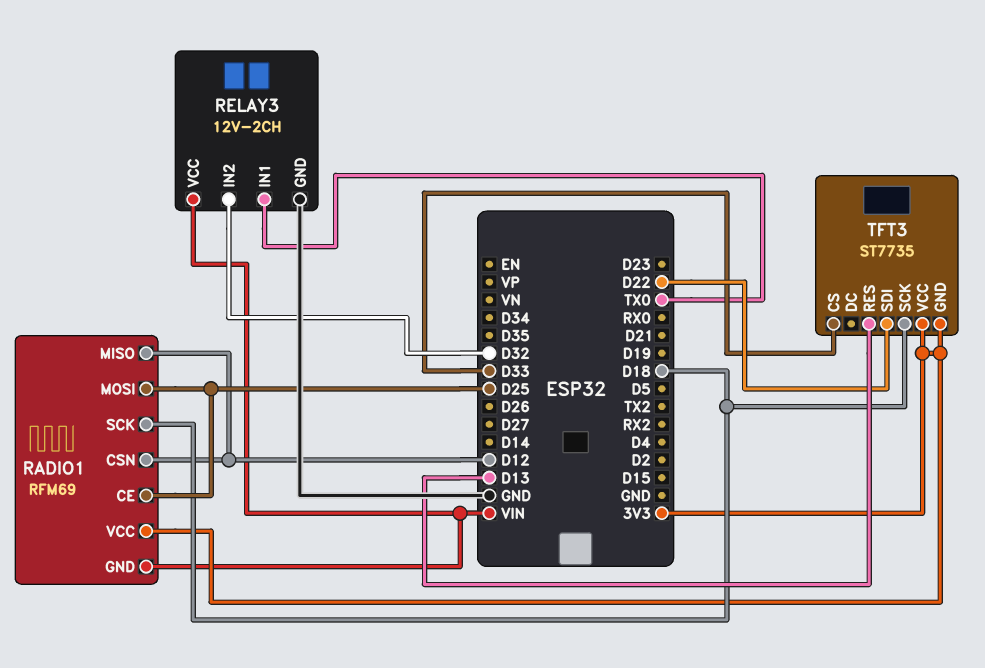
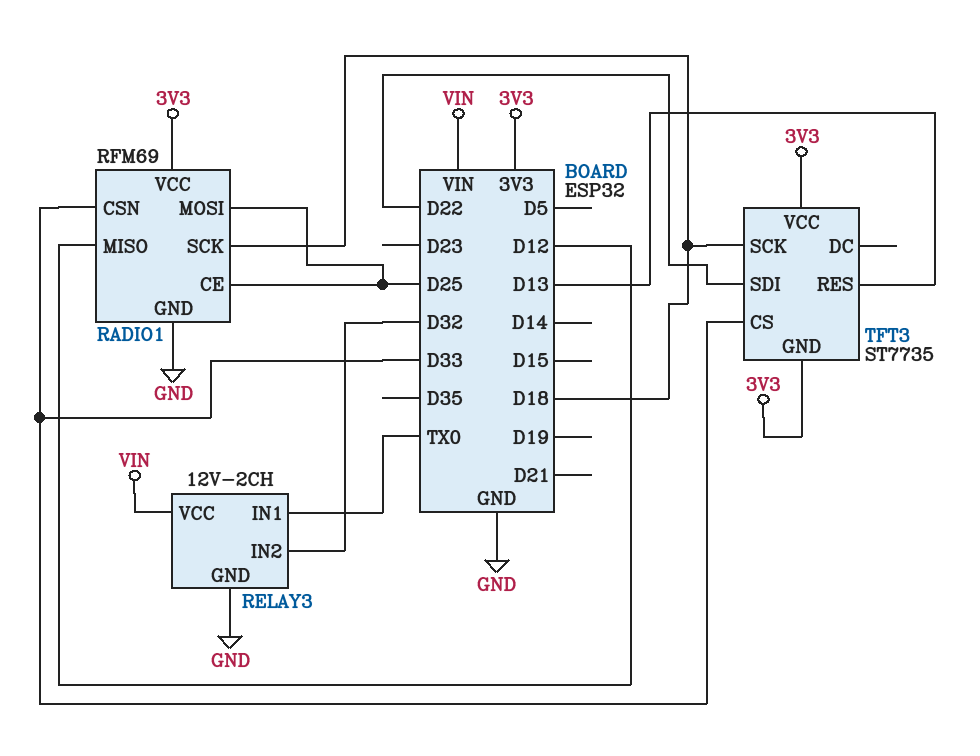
RADIO1 pin CSN: D12 -> D33
RADIO1 pin GND: VIN -> GND

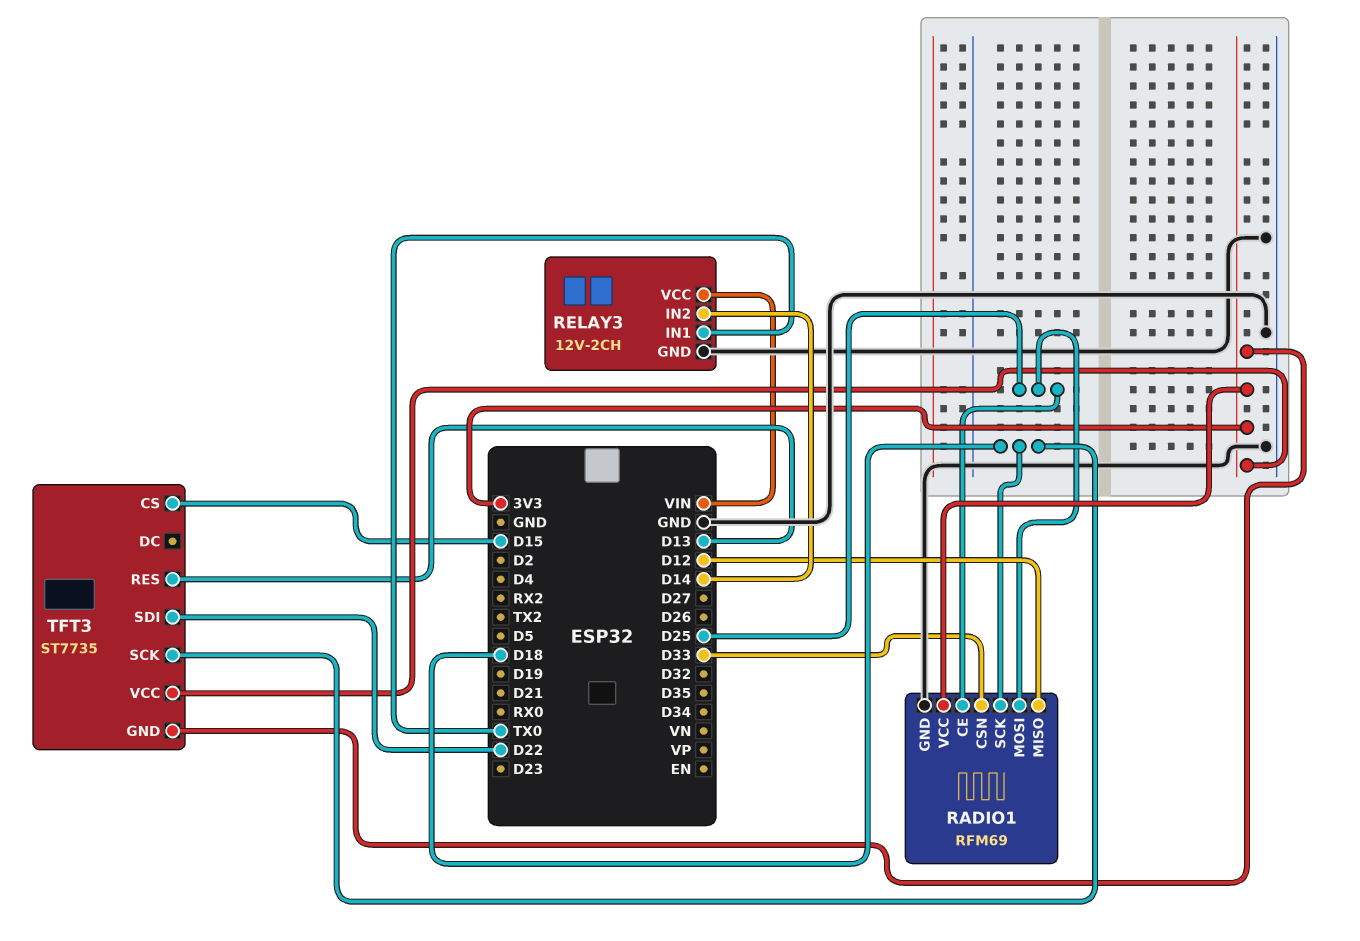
RELAY3 pin IN2: D32 -> D14
TFT3 pin CS: D33 -> D15

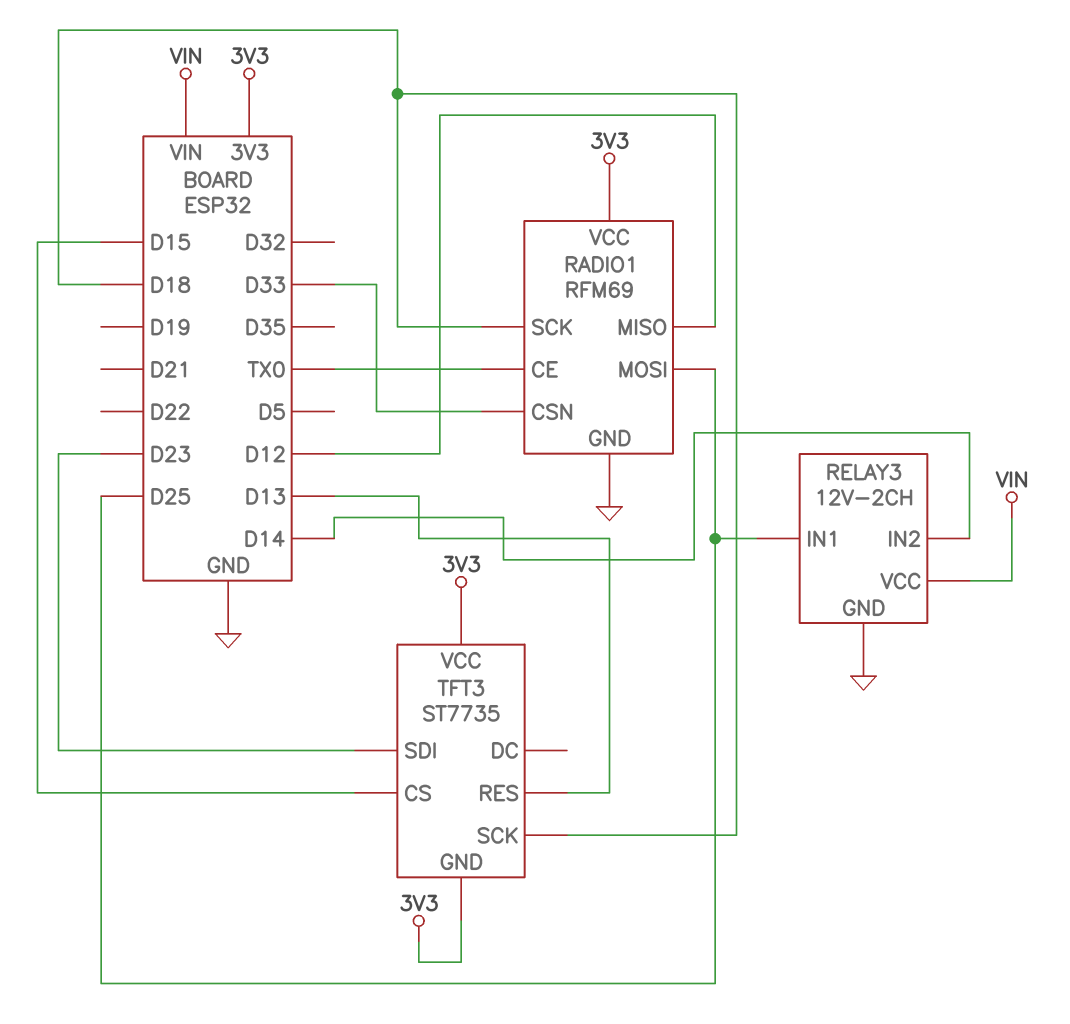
RADIO1 pin CE: D25 -> TX0
RELAY3 pin IN1: TX0 -> D25
TFT3 pin SDI: D22 -> D23

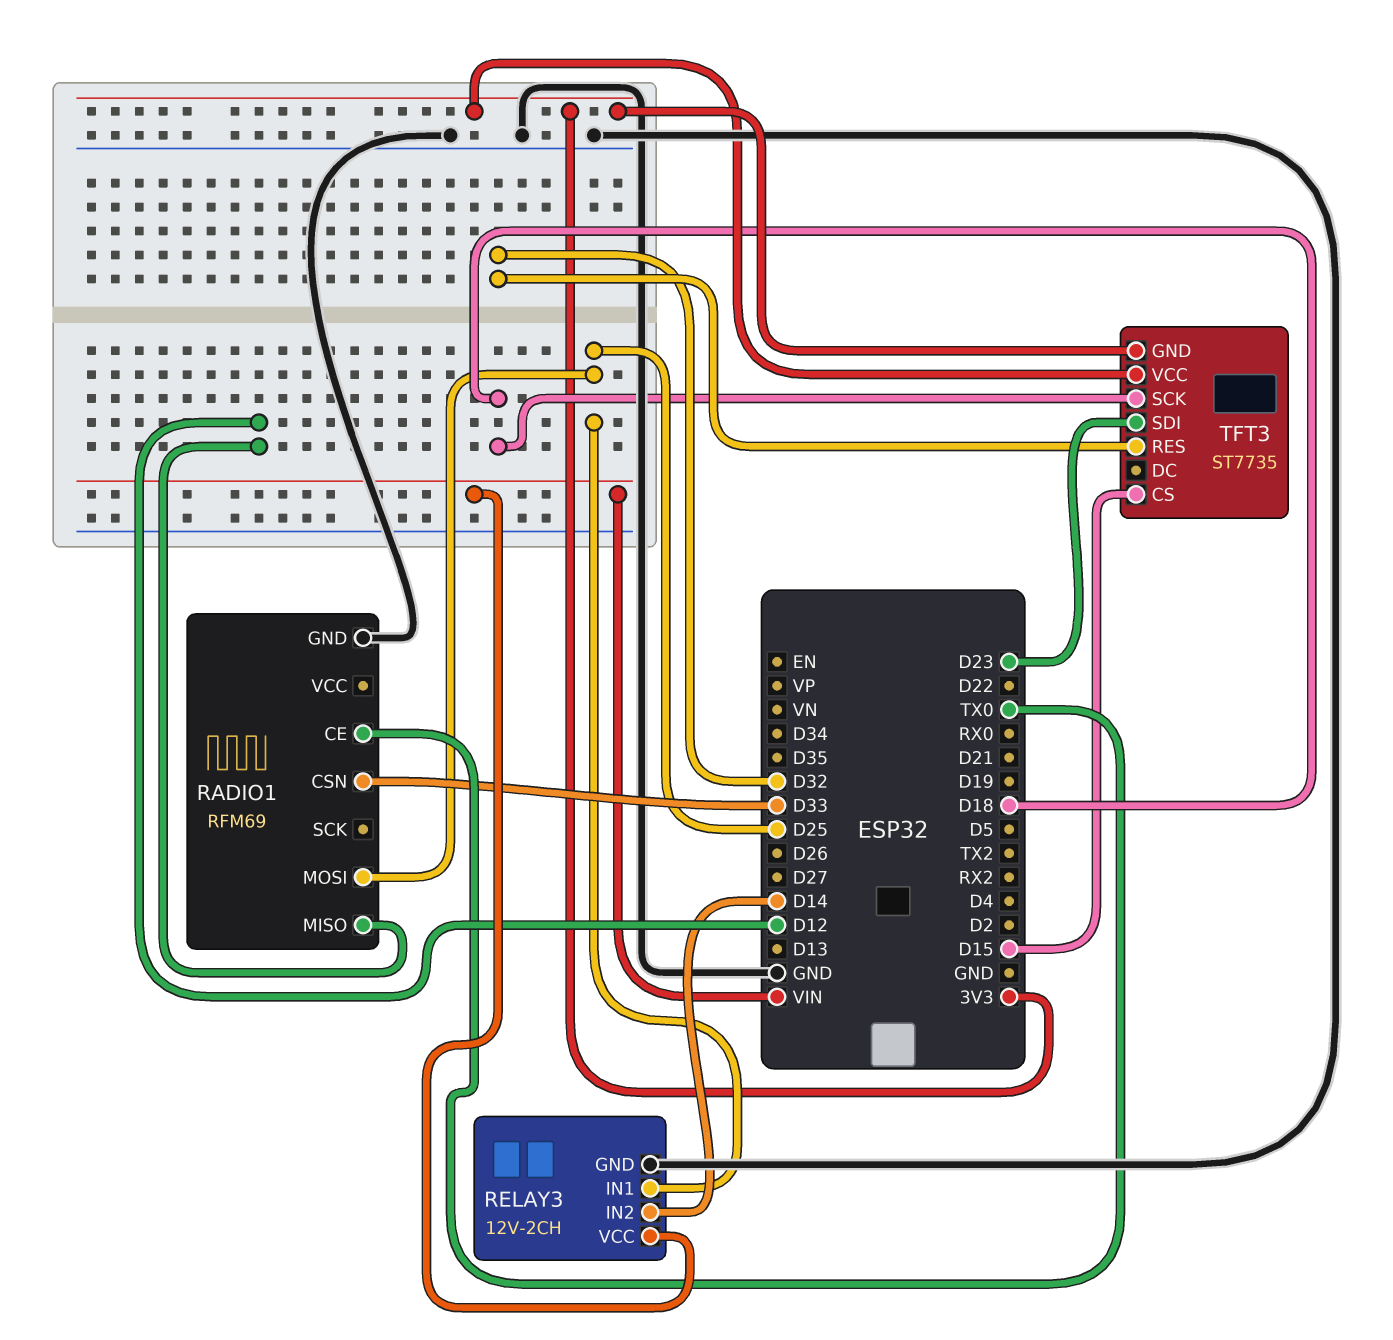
RADIO1 pin SCK: D18 -> none
RADIO1 pin VCC: 3V3 -> none
TFT3 pin RES: D13 -> D32

